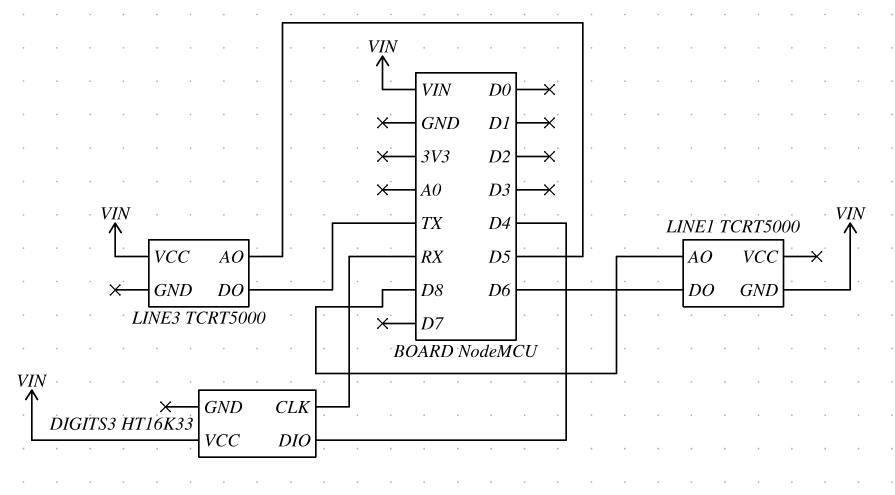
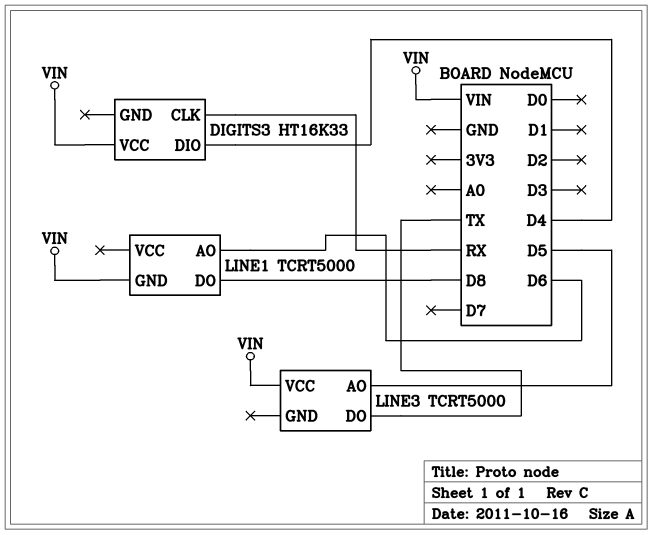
LINE1 pin AO: D8 -> D6
LINE1 pin DO: D6 -> D8

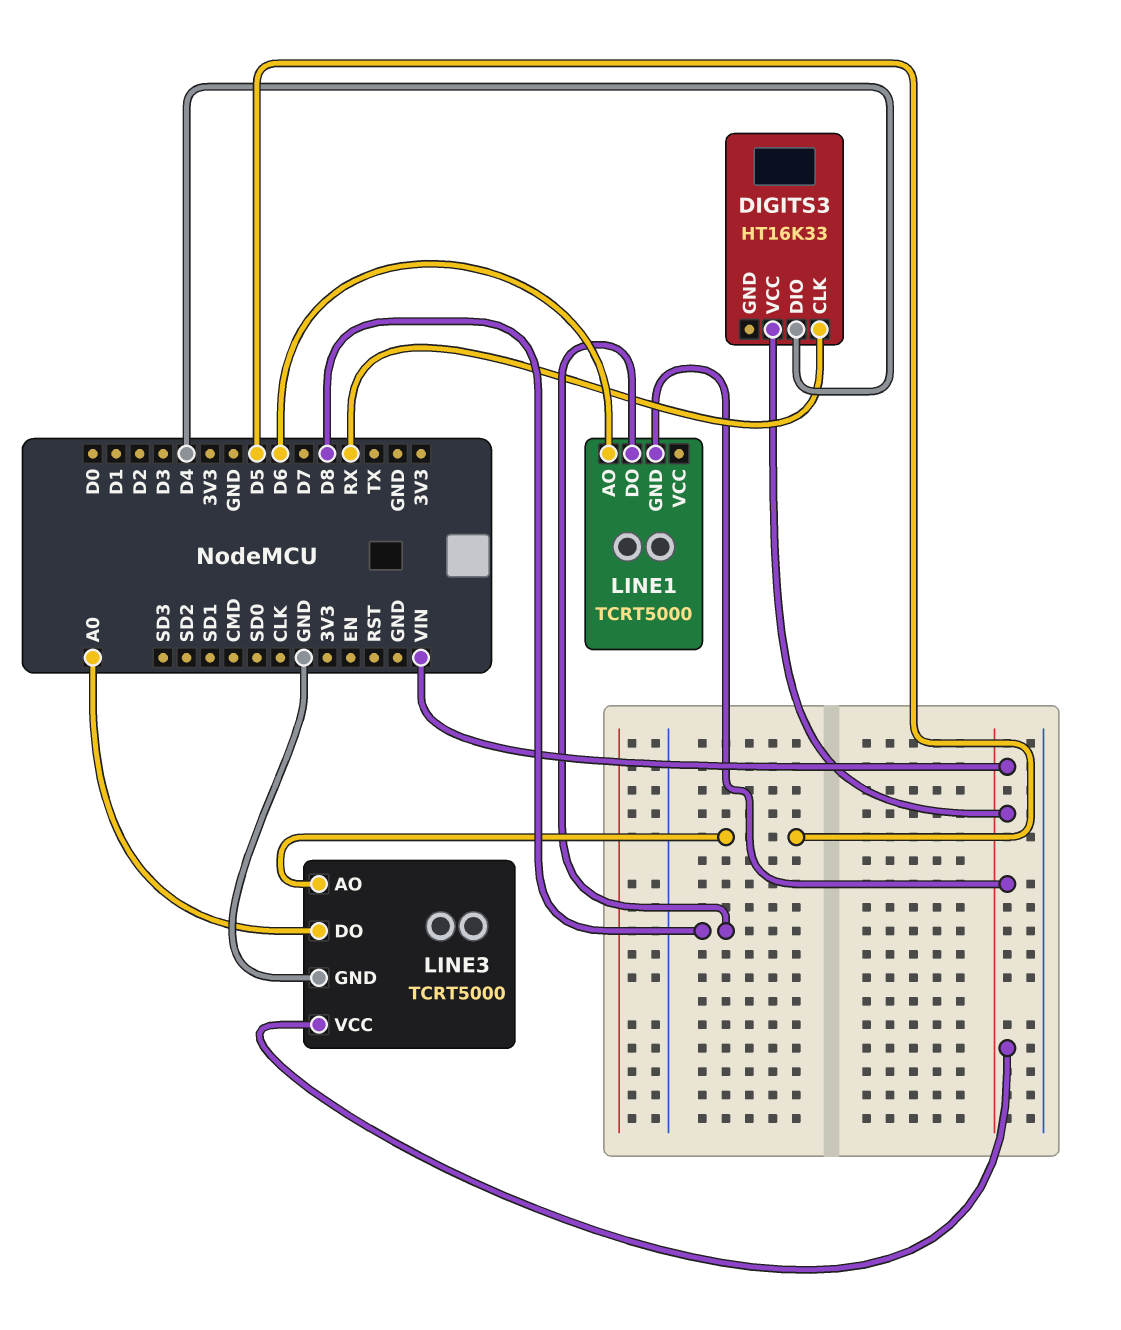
LINE3 pin DO: TX -> A0
LINE3 pin GND: none -> GND

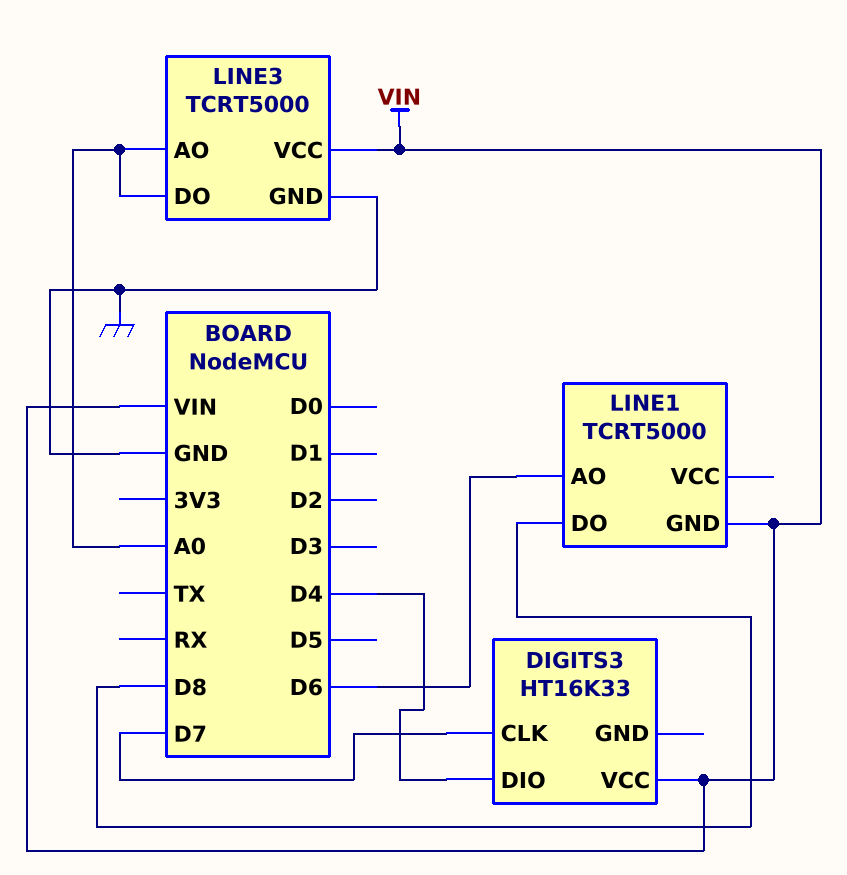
DIGITS3 pin CLK: RX -> D7
LINE3 pin AO: D5 -> A0

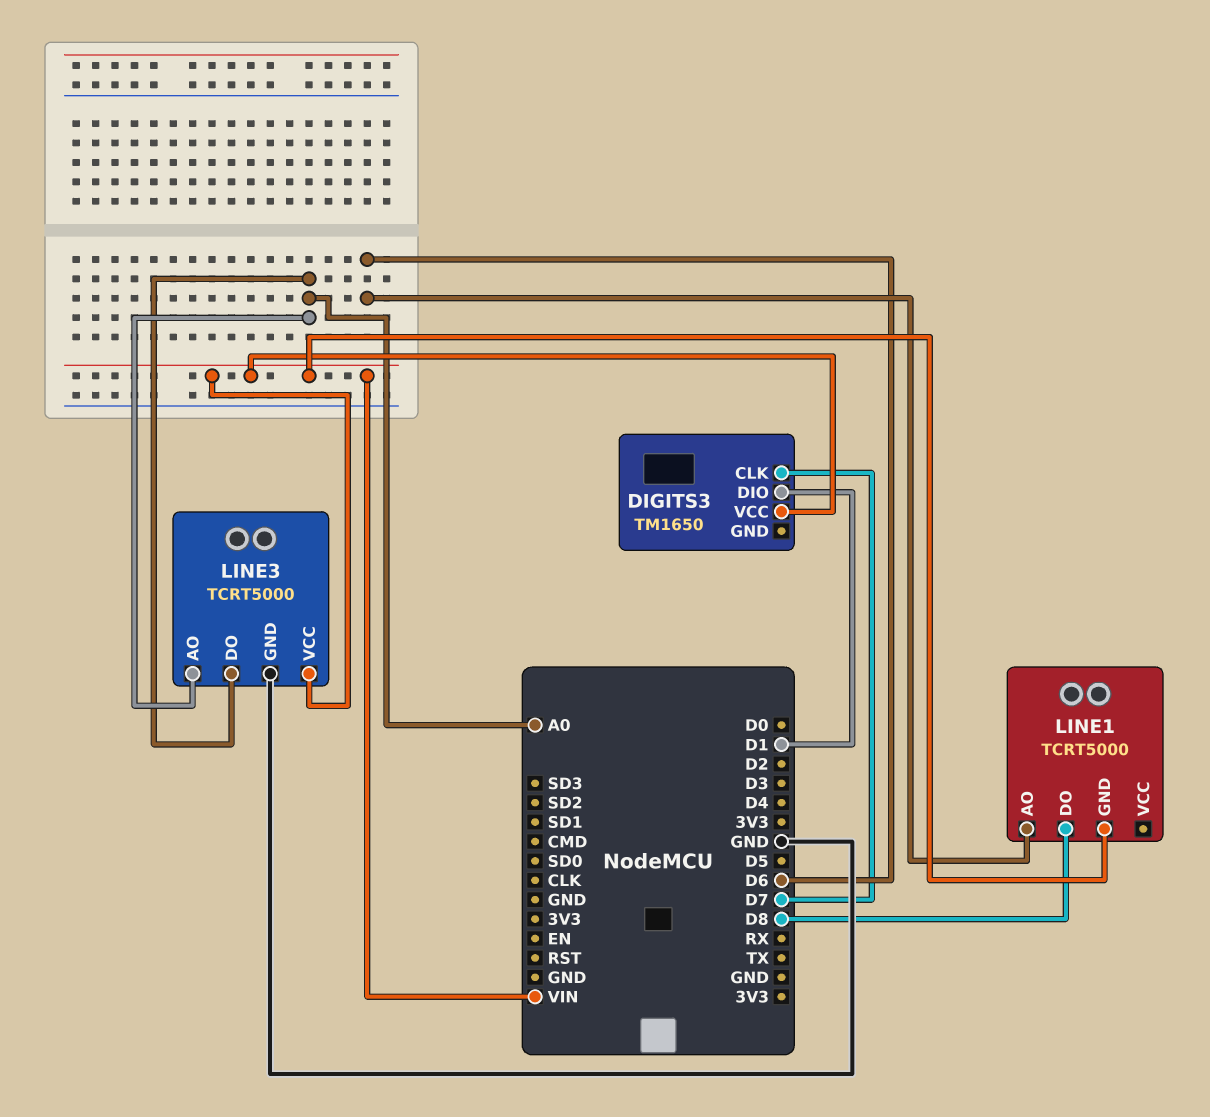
DIGITS3: HT16K33 -> TM1650
DIGITS3 pin DIO: D4 -> D1

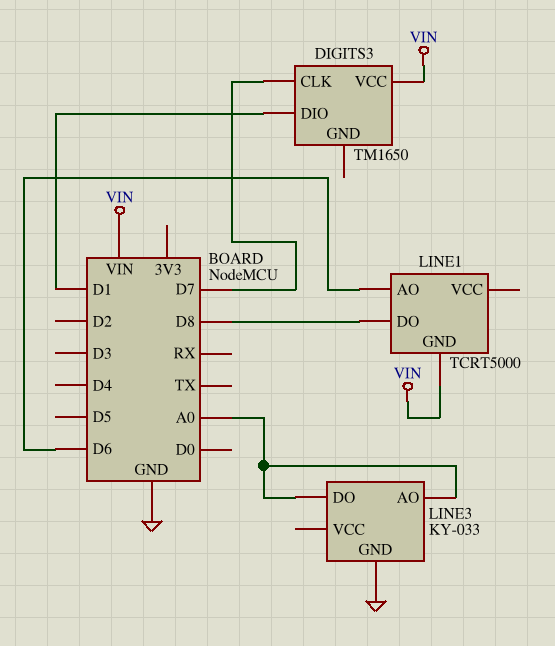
LINE3: TCRT5000 -> KY-033
LINE3 pin VCC: VIN -> none

